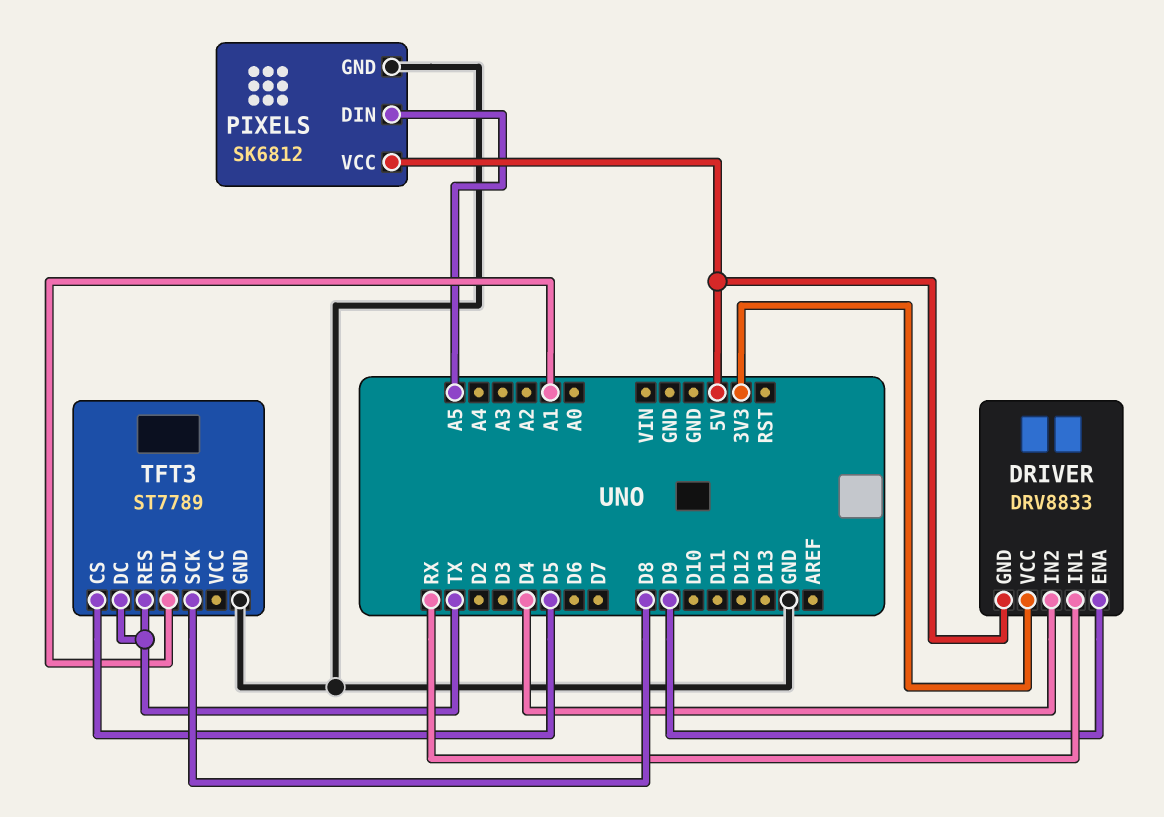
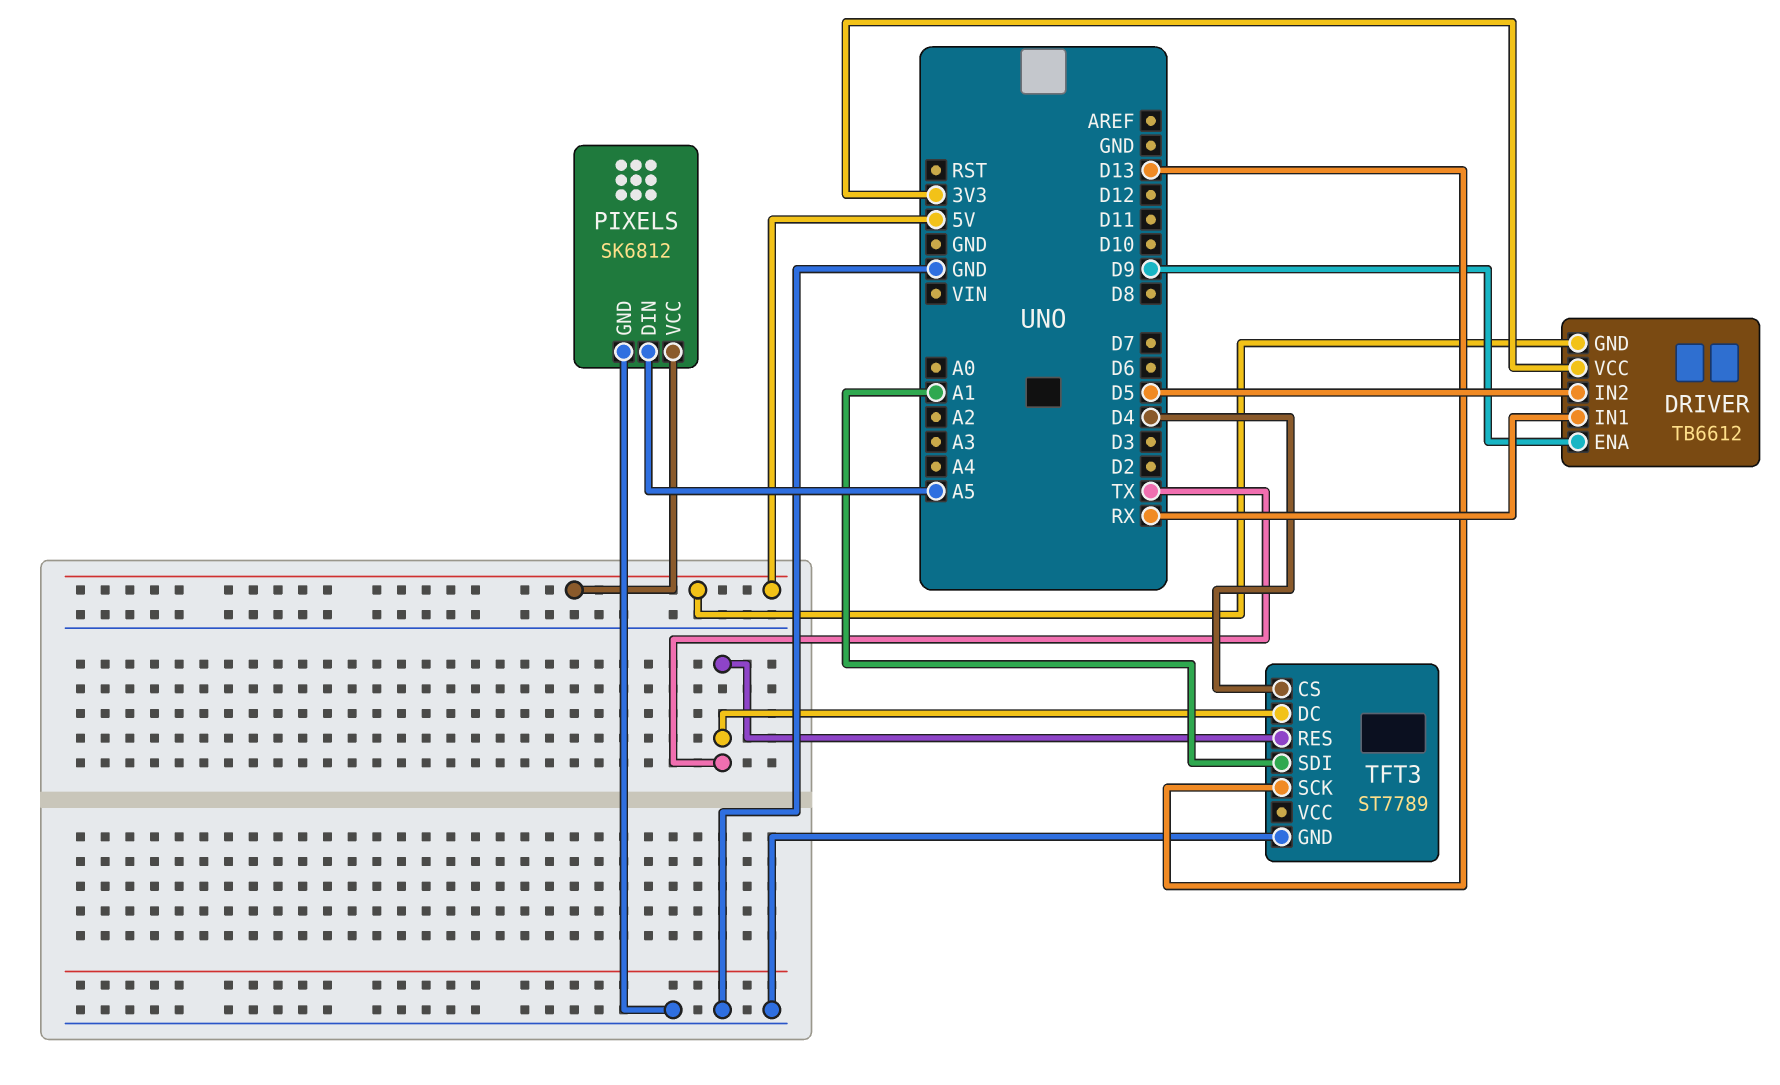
DRIVER: DRV8833 -> TB6612
DRIVER pin IN2: D4 -> D5
TFT3 pin CS: D5 -> D4
TFT3 pin SCK: D8 -> D13

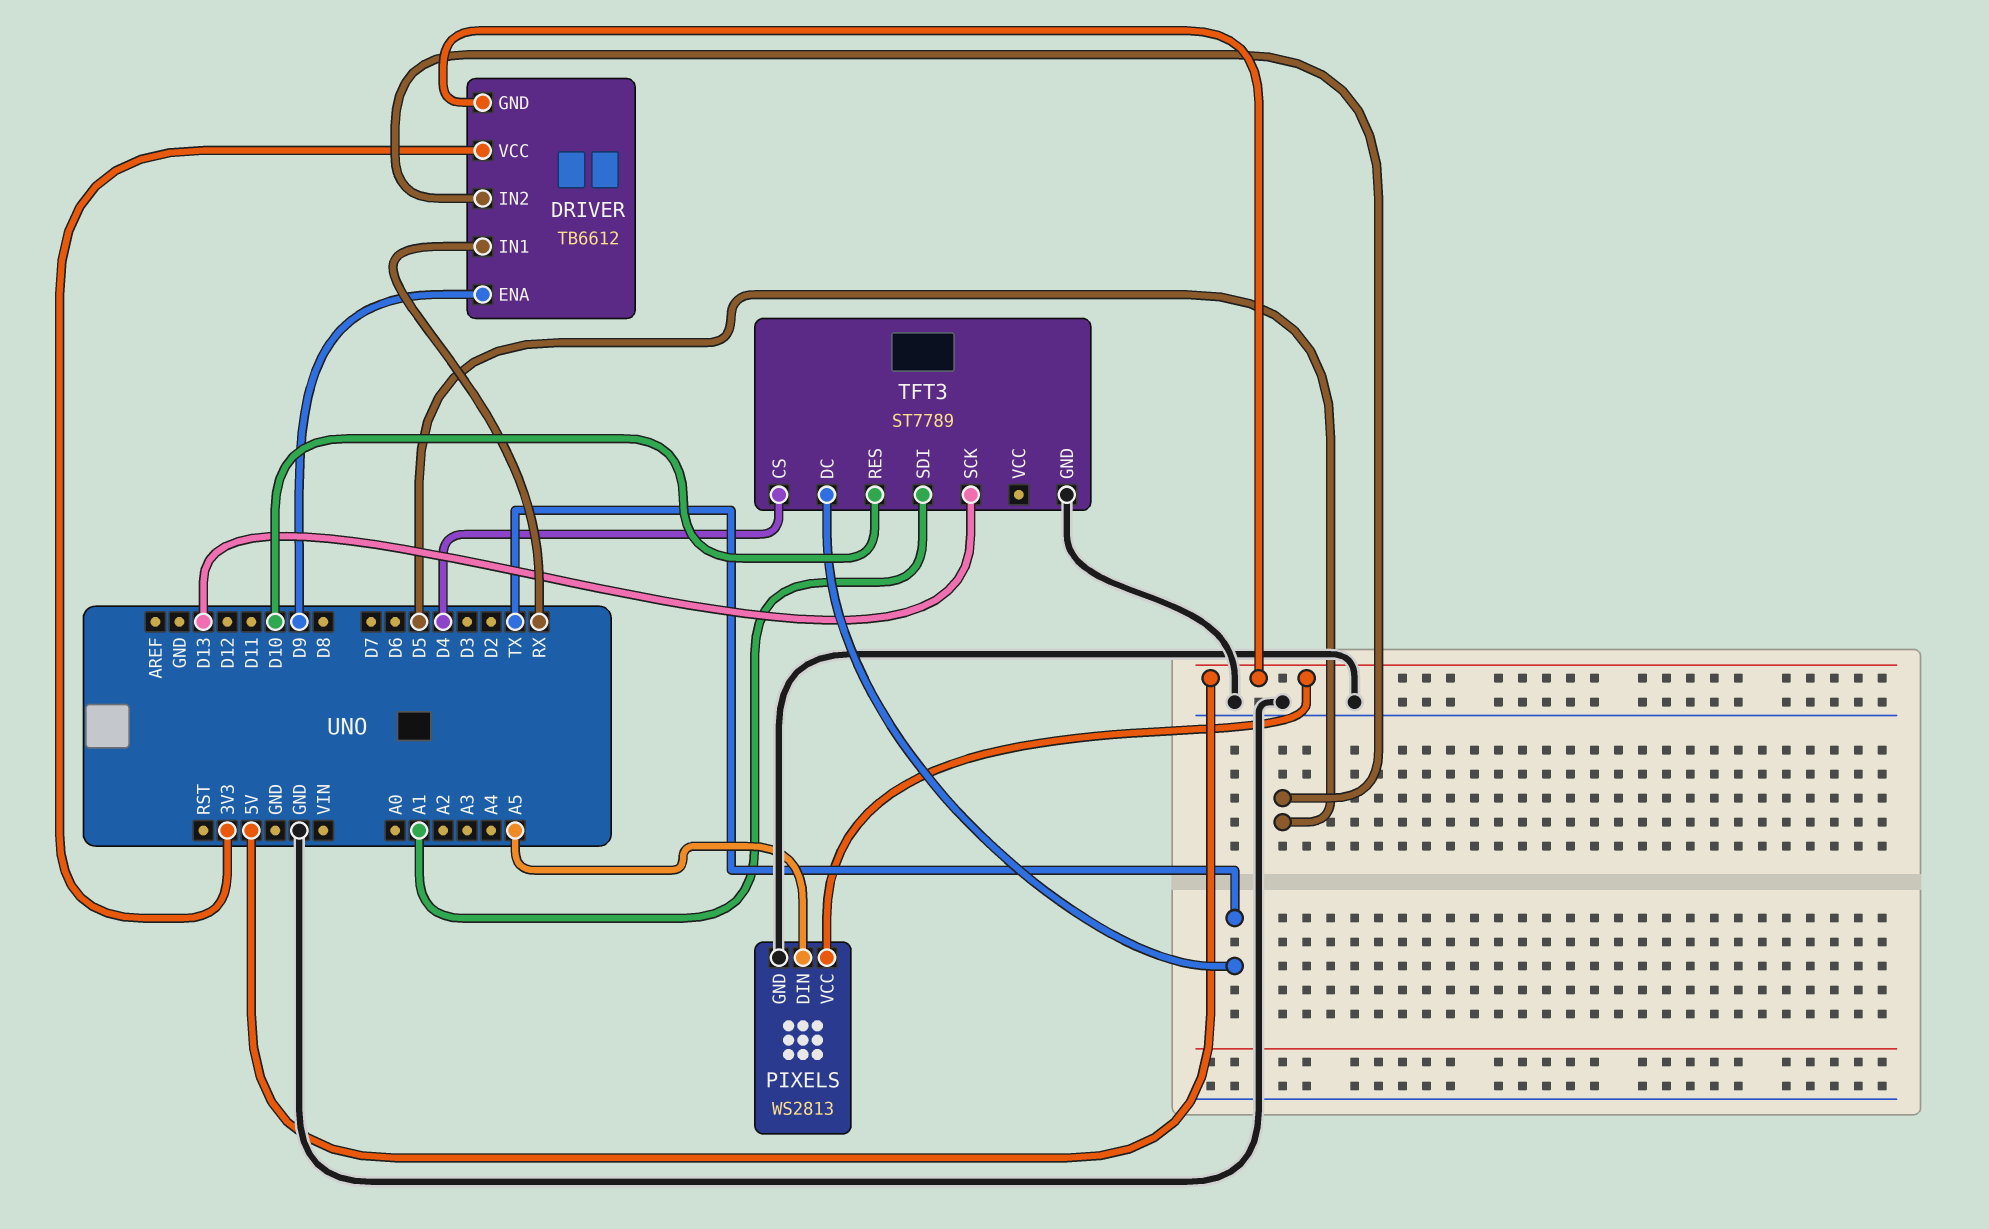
PIXELS: SK6812 -> WS2813
TFT3 pin RES: TX -> D10

